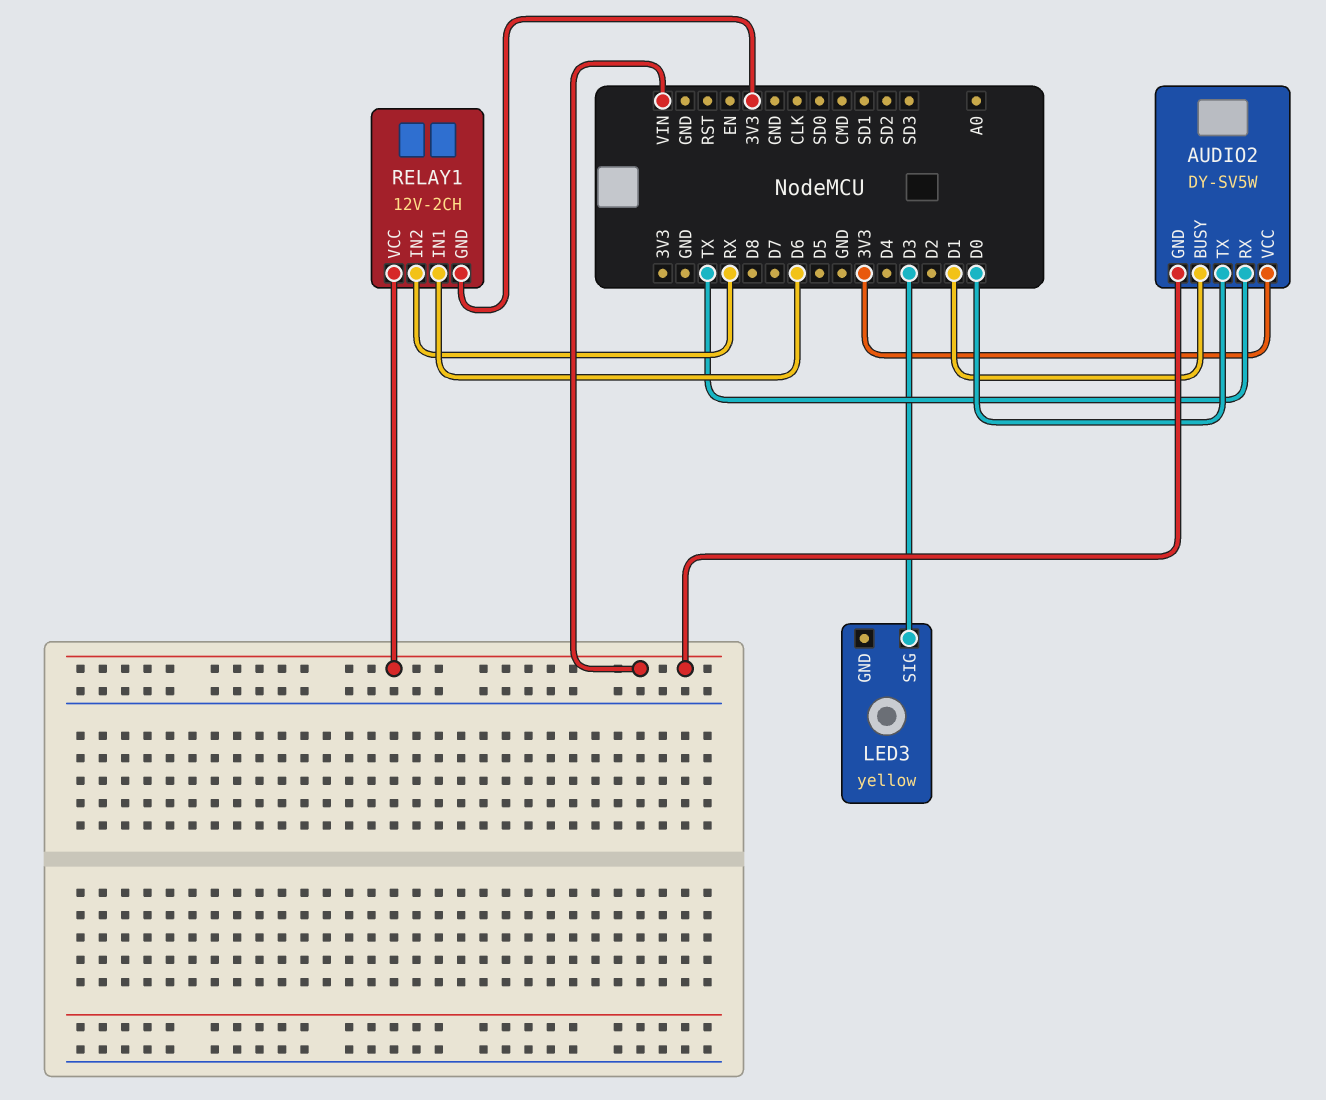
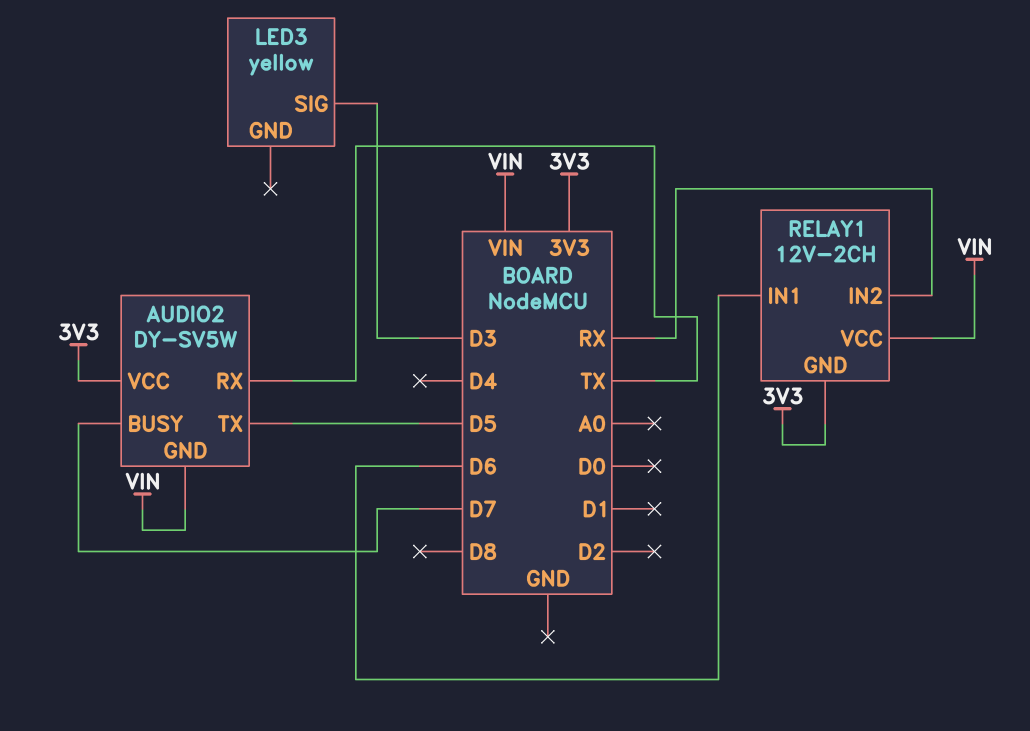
AUDIO2 pin BUSY: D1 -> D7
AUDIO2 pin TX: D0 -> D5

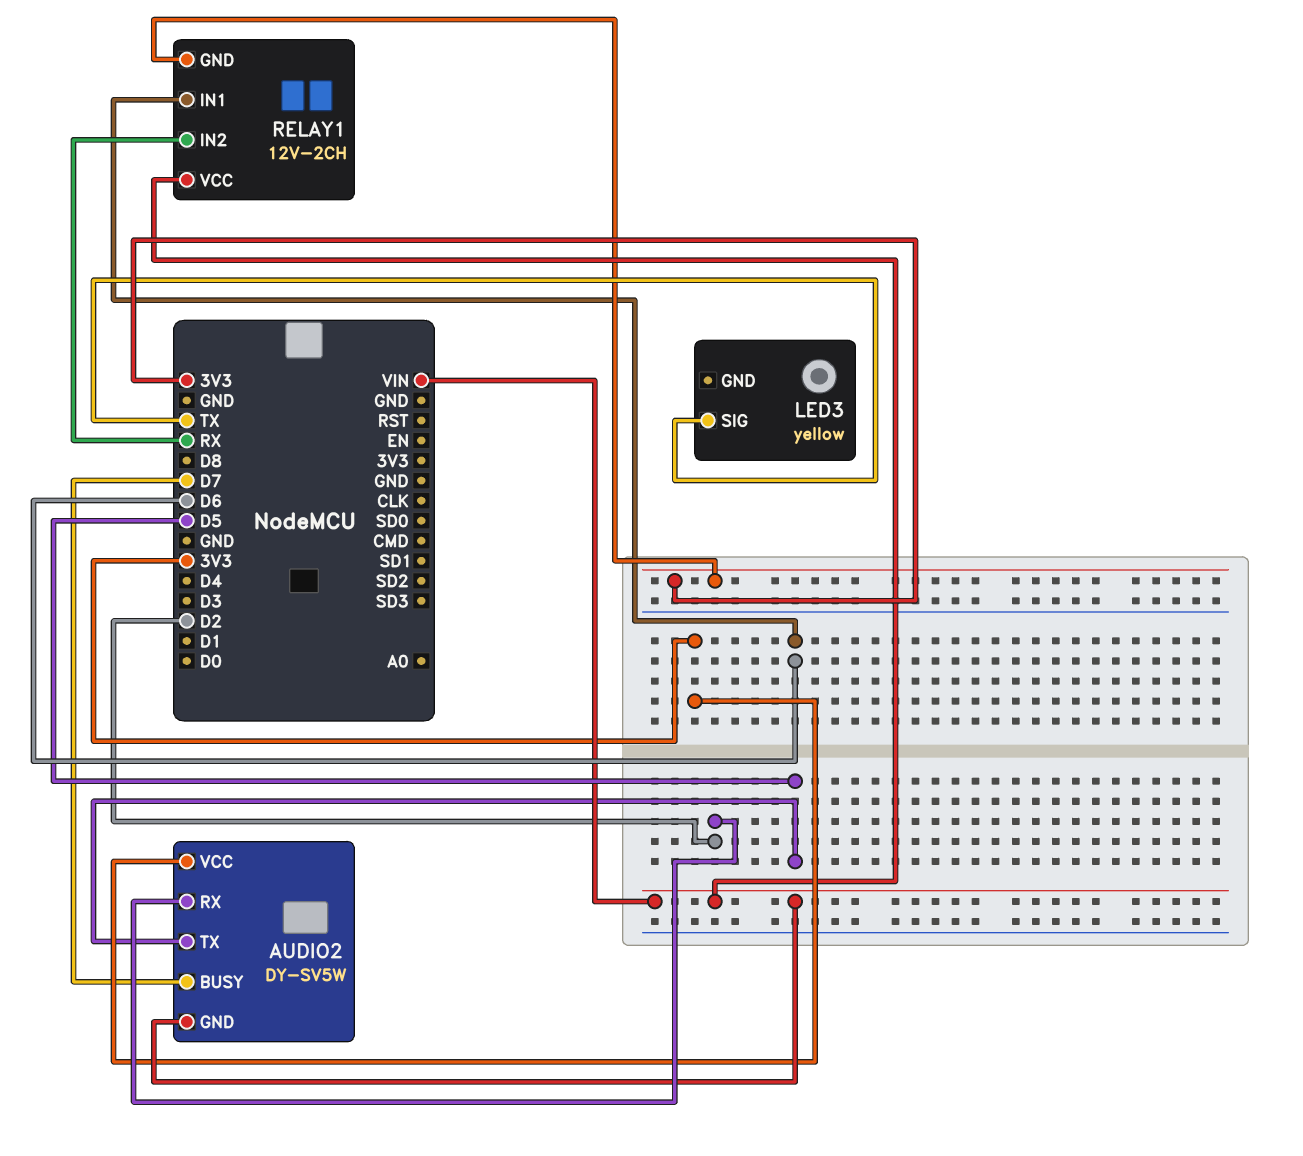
AUDIO2 pin RX: TX -> D2
LED3 pin SIG: D3 -> TX

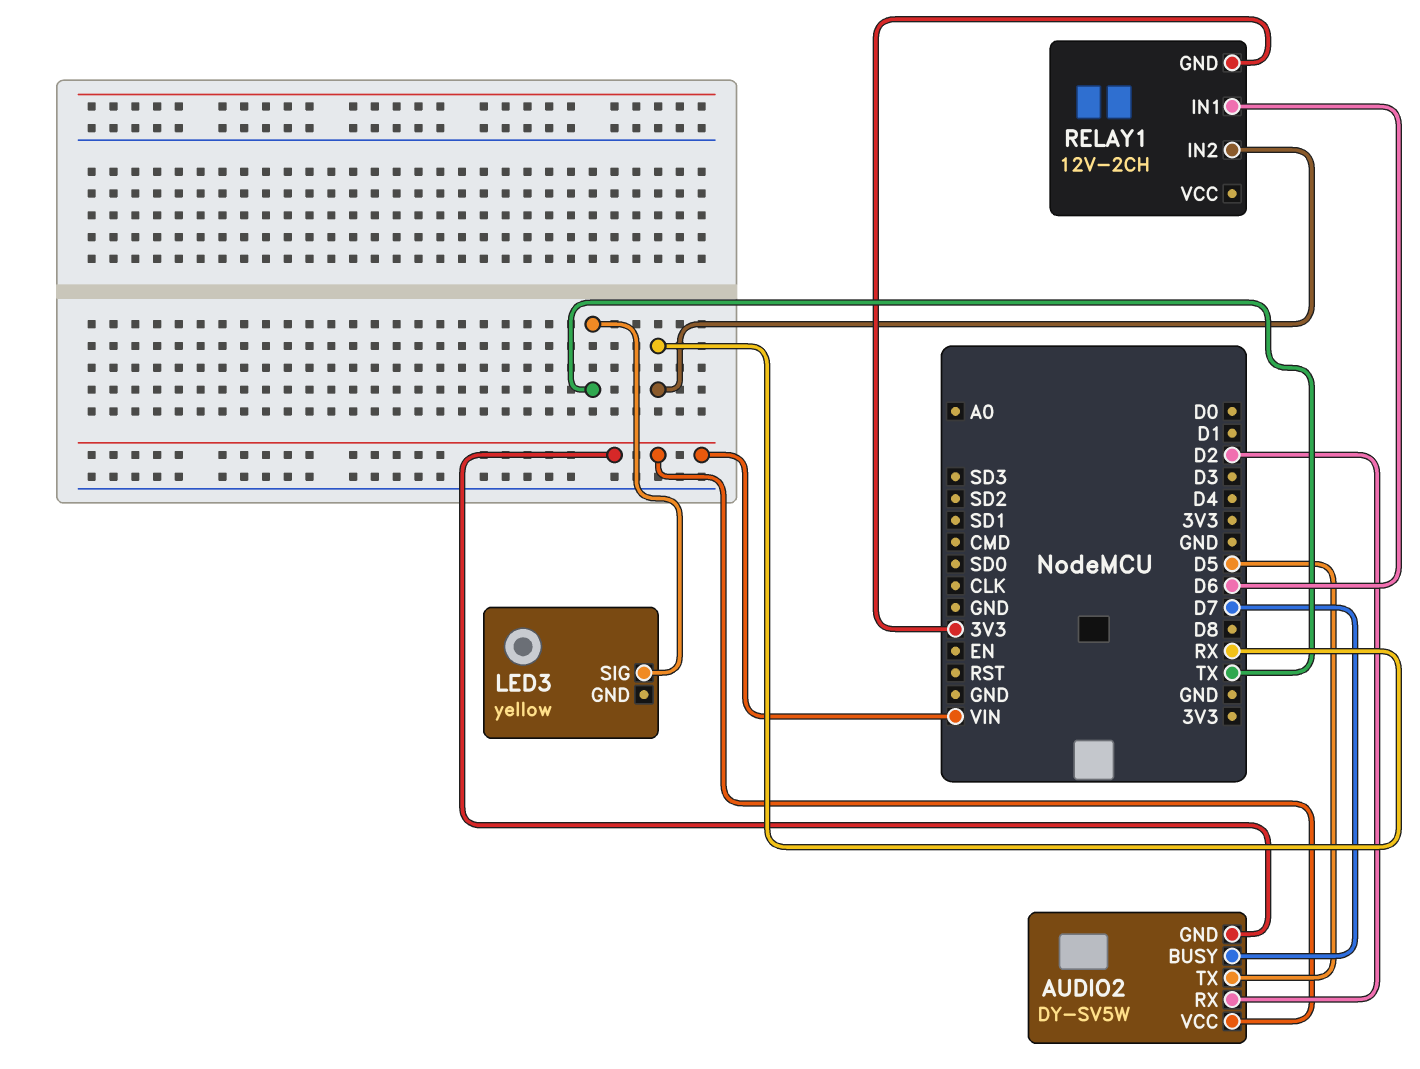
AUDIO2 pin VCC: 3V3 -> VIN
RELAY1 pin VCC: VIN -> none

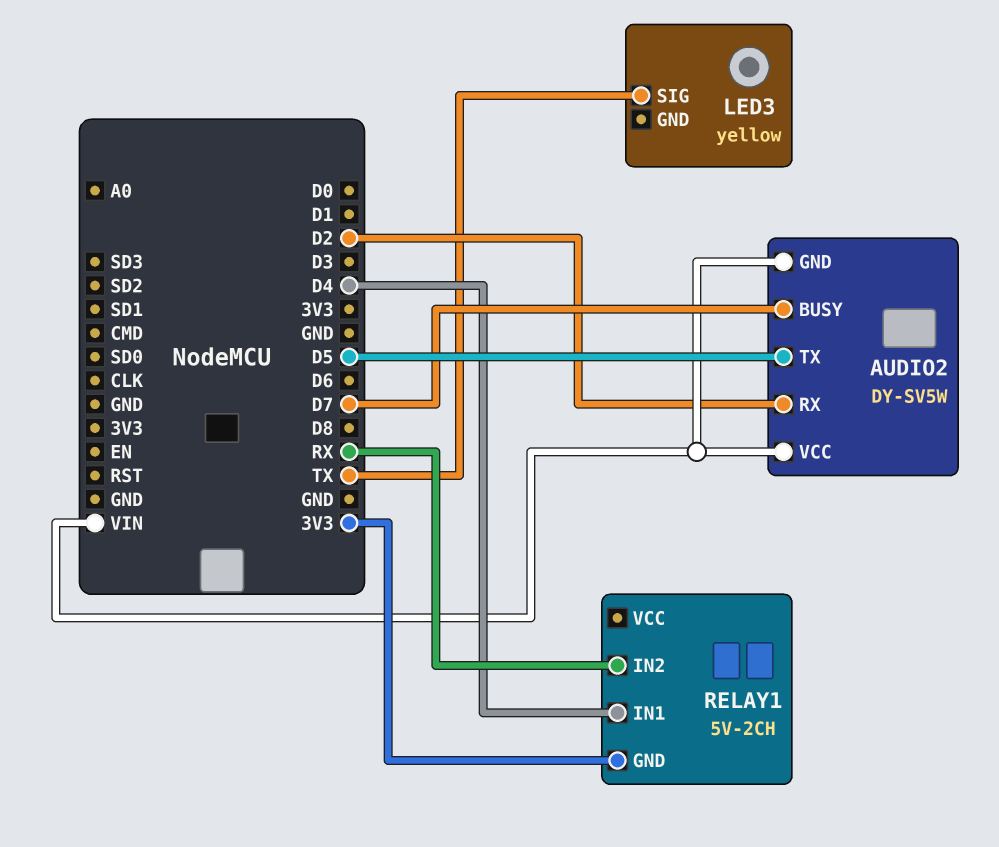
RELAY1: 12V-2CH -> 5V-2CH
RELAY1 pin IN1: D6 -> D4

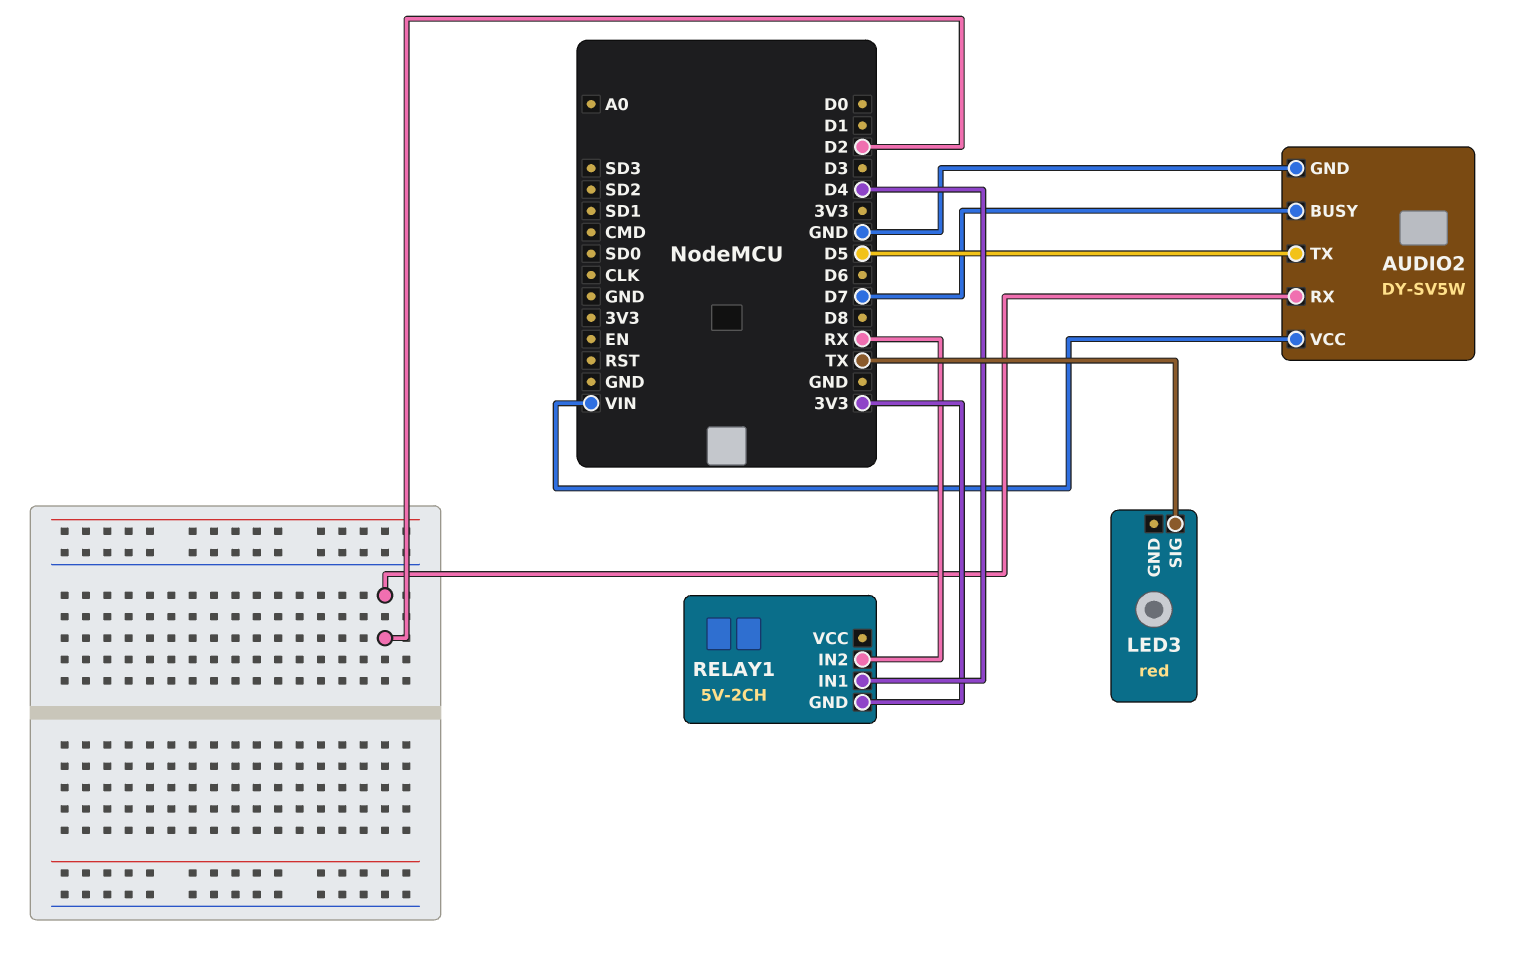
AUDIO2 pin GND: VIN -> GND
LED3: yellow -> red

